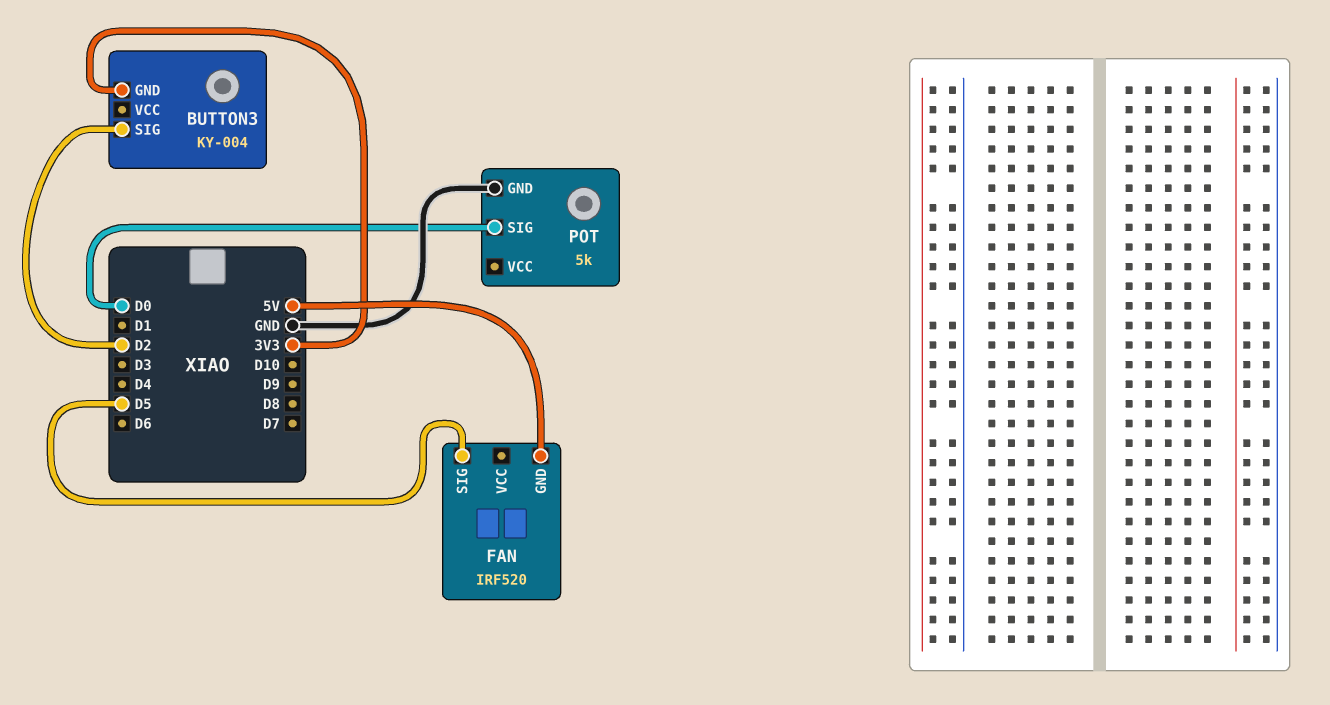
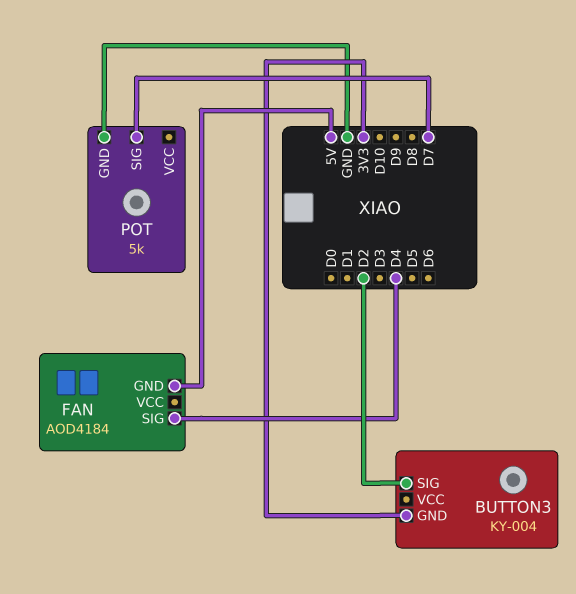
FAN: IRF520 -> AOD4184
FAN pin SIG: D5 -> D4
POT pin SIG: D0 -> D7

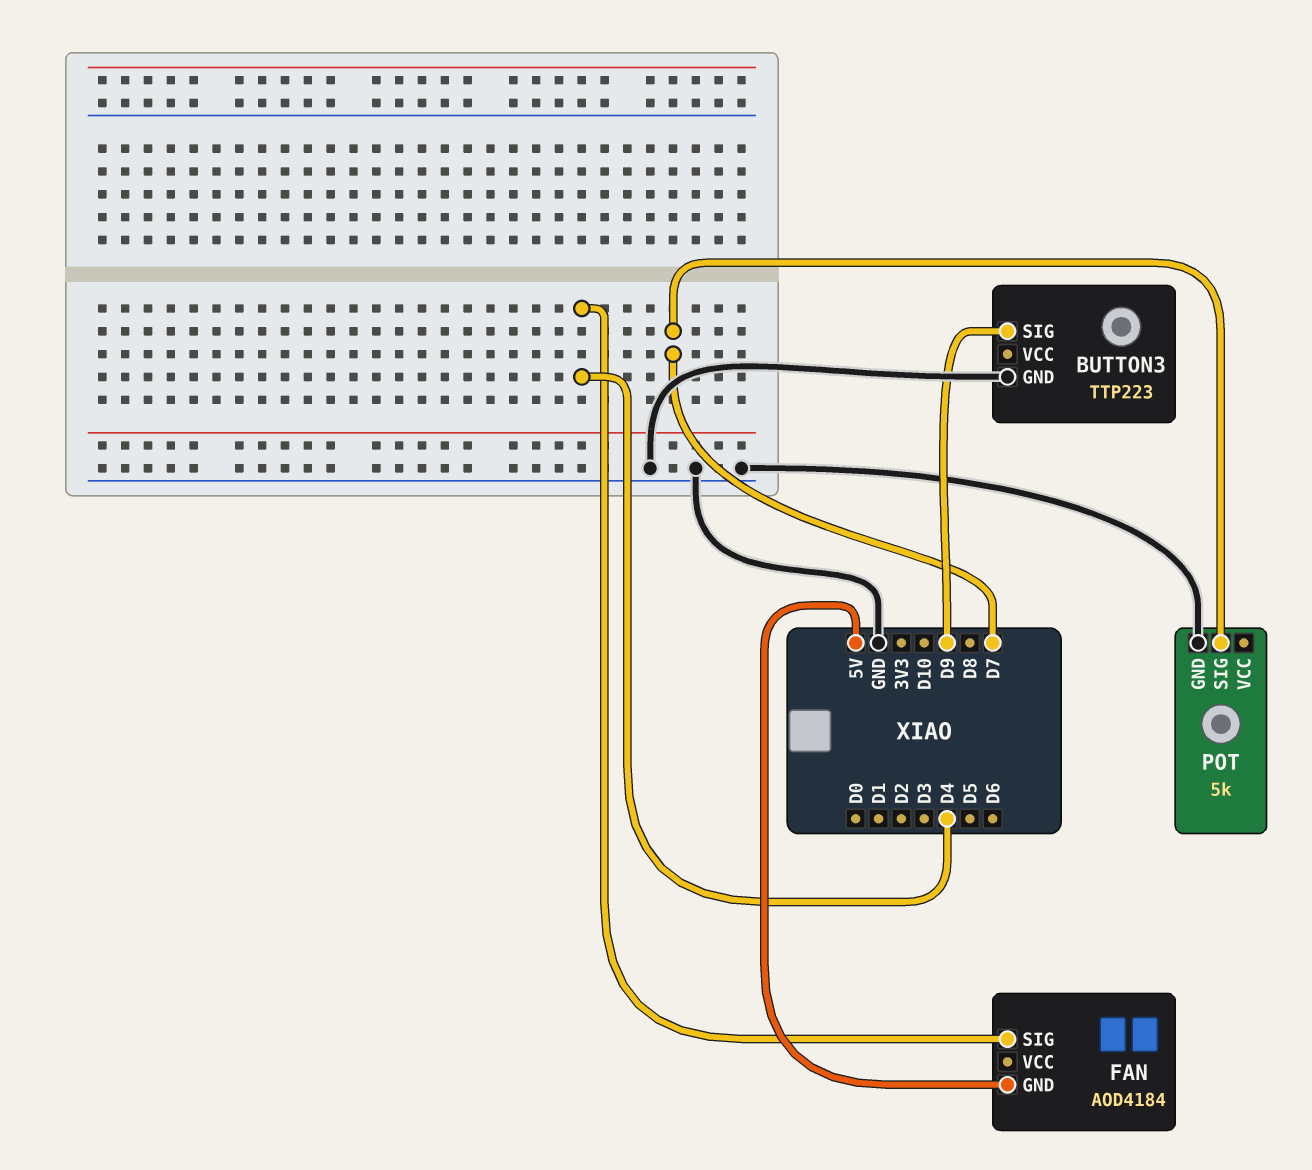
BUTTON3: KY-004 -> TTP223
BUTTON3 pin GND: 3V3 -> GND
BUTTON3 pin SIG: D2 -> D9

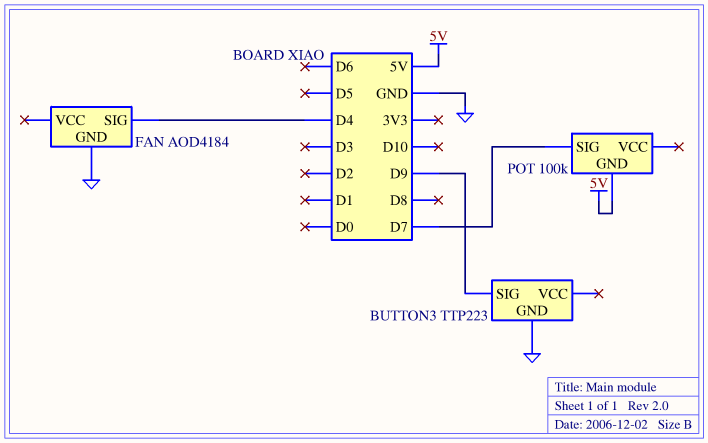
FAN pin GND: 5V -> GND
POT: 5k -> 100k
POT pin GND: GND -> 5V

